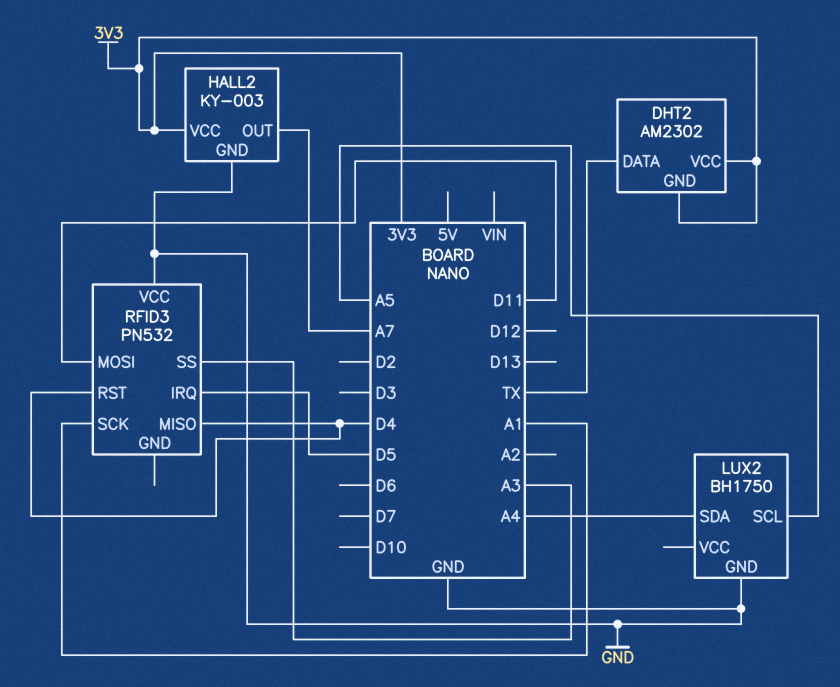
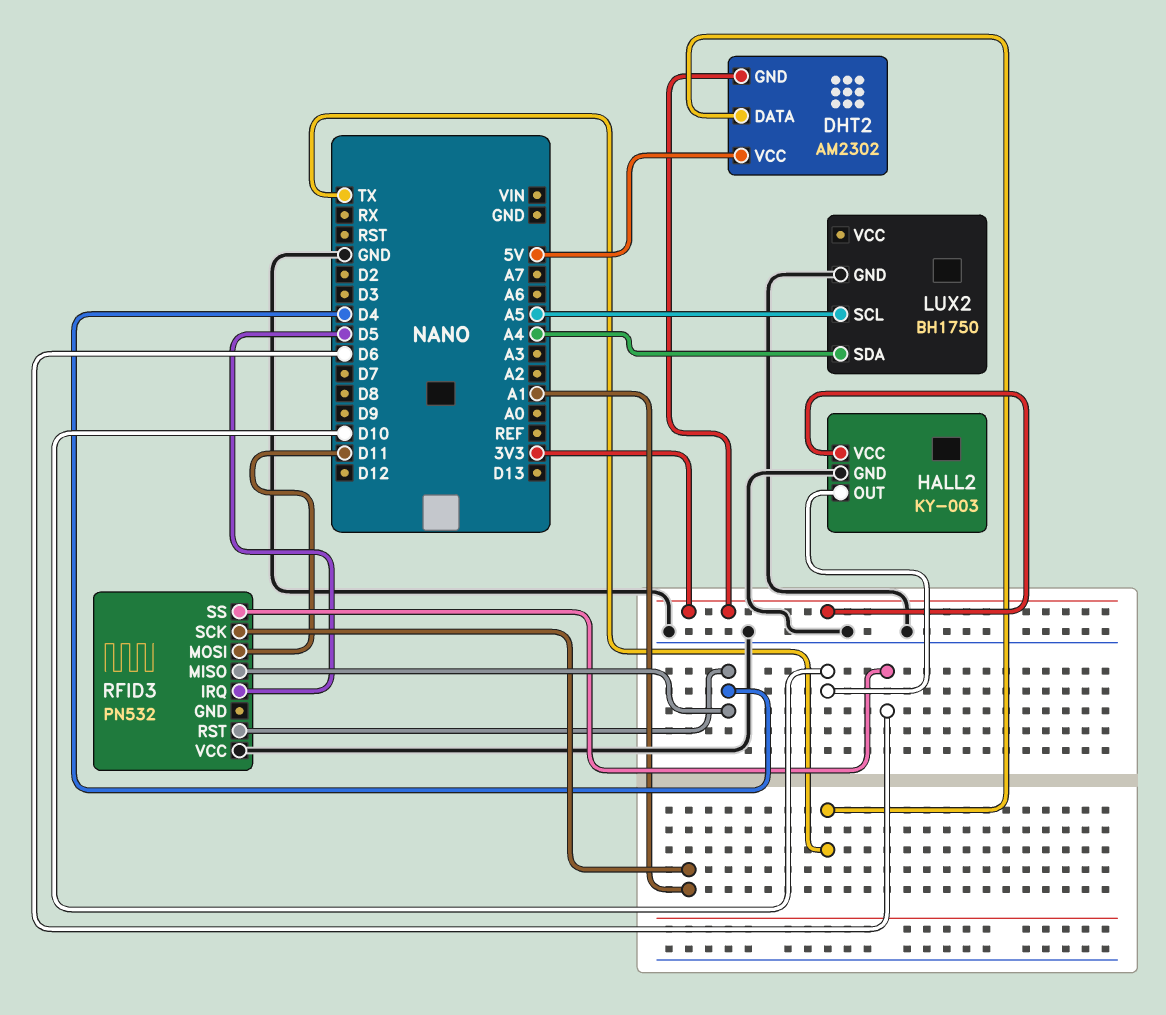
DHT2 pin VCC: 3V3 -> 5V
HALL2 pin OUT: A7 -> D10
RFID3 pin SS: A3 -> D6

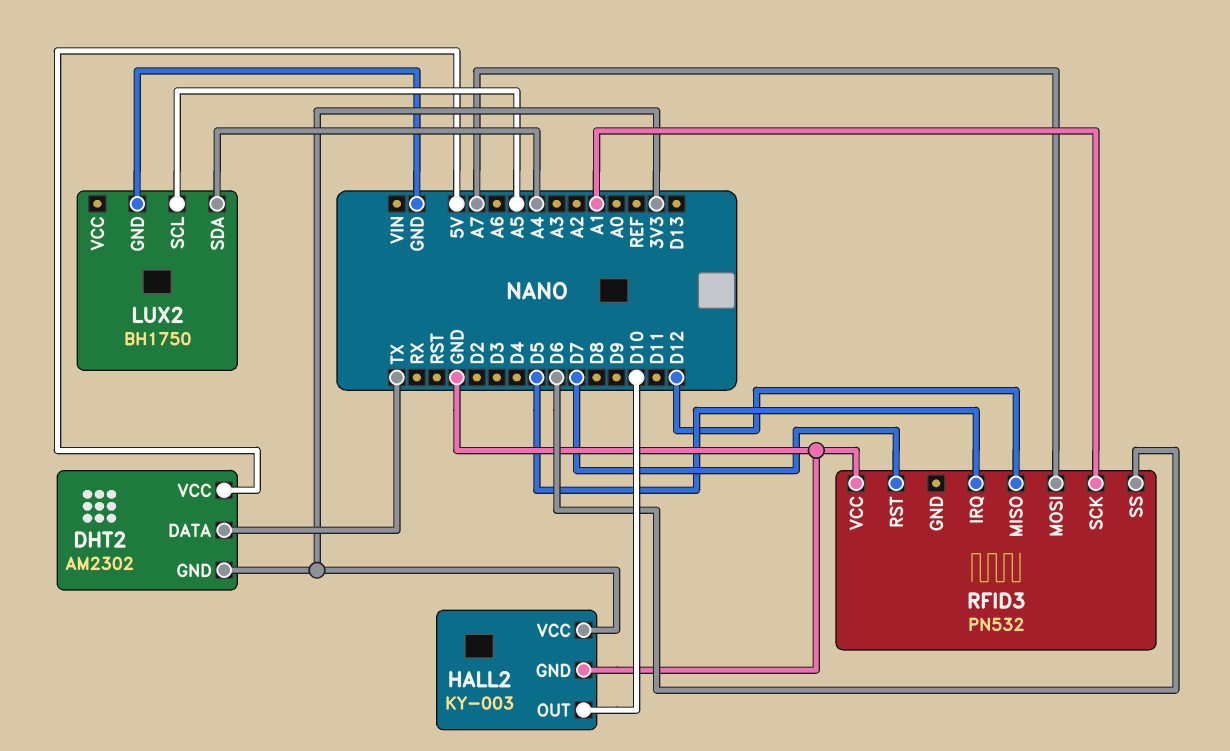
RFID3 pin MISO: D4 -> D12
RFID3 pin MOSI: D11 -> A7
RFID3 pin RST: D4 -> D7

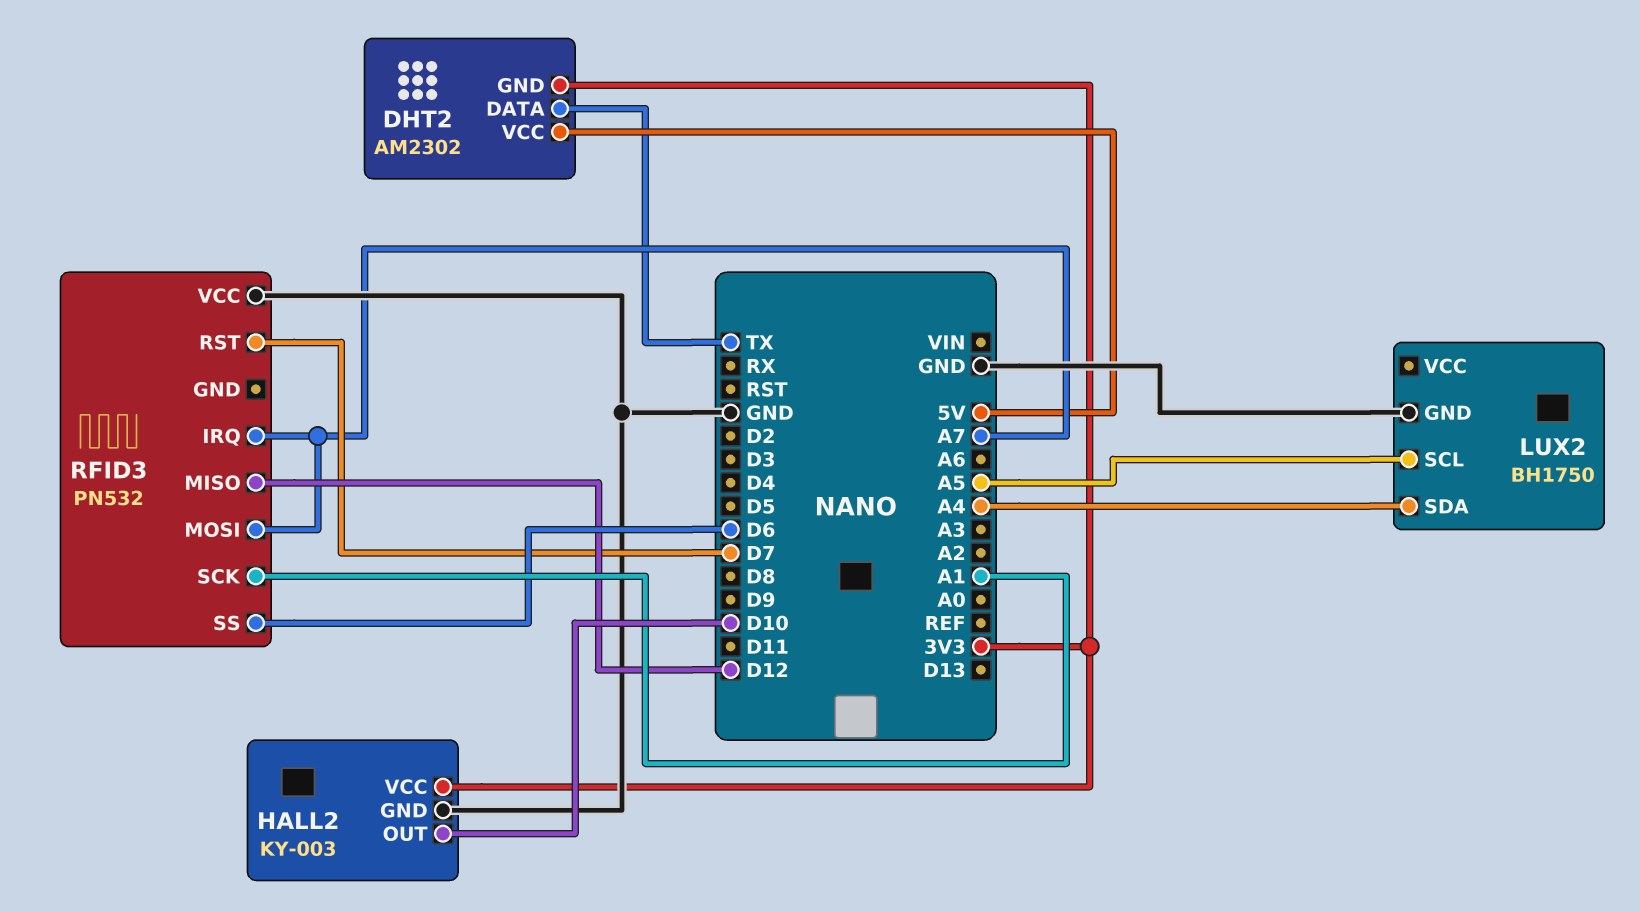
RFID3 pin IRQ: D5 -> A7

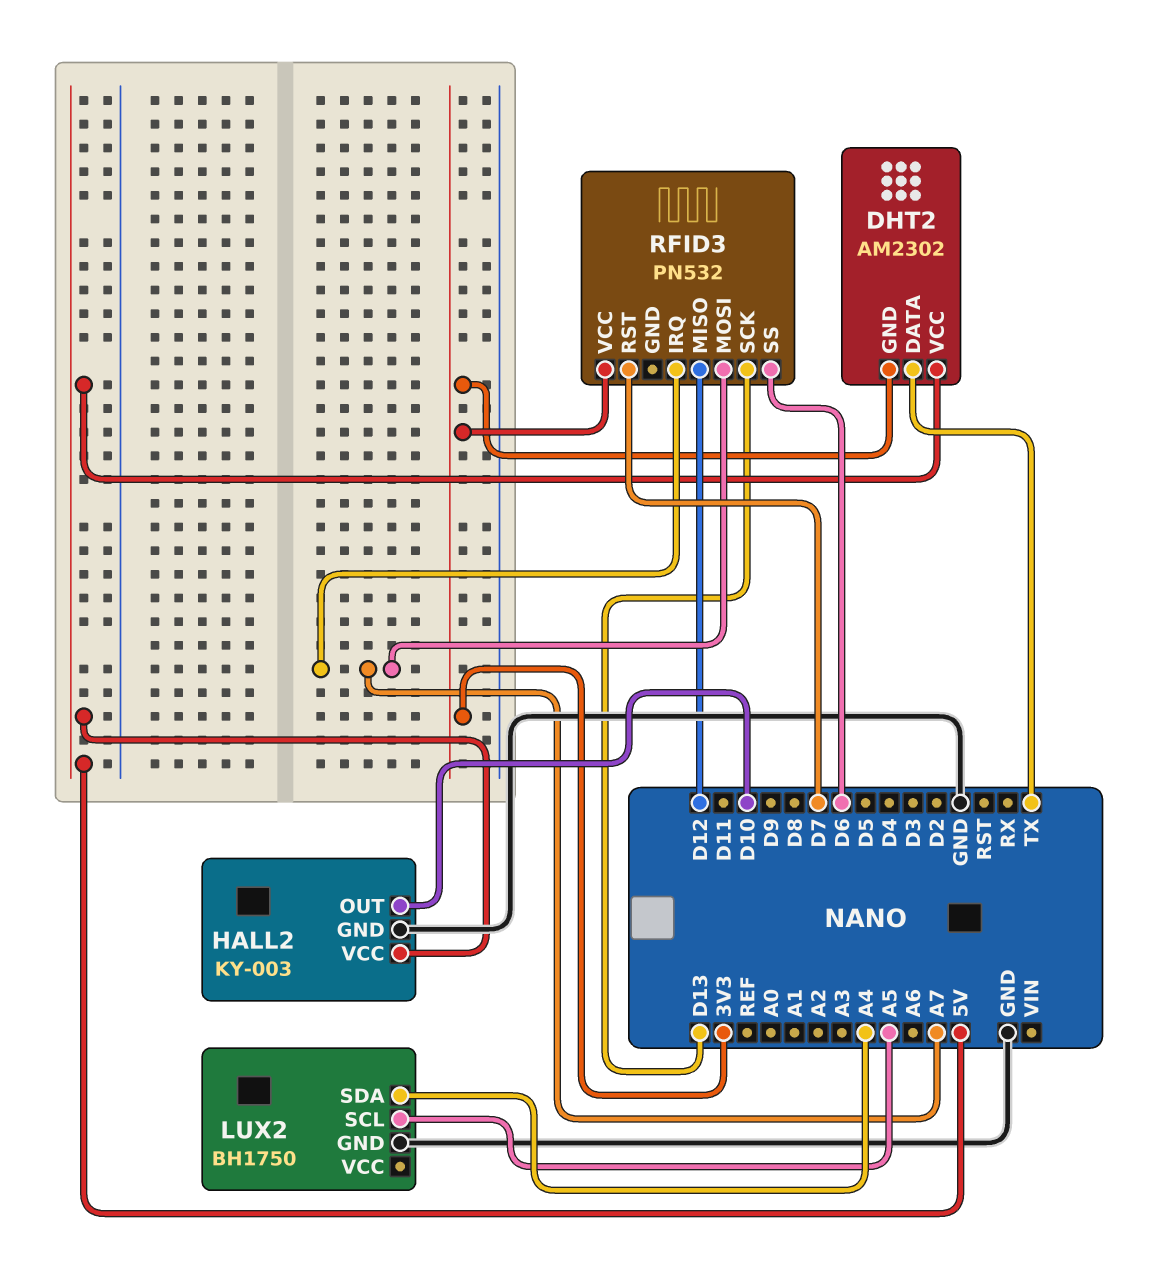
HALL2 pin VCC: 3V3 -> 5V
RFID3 pin SCK: A1 -> D13
RFID3 pin VCC: GND -> 3V3

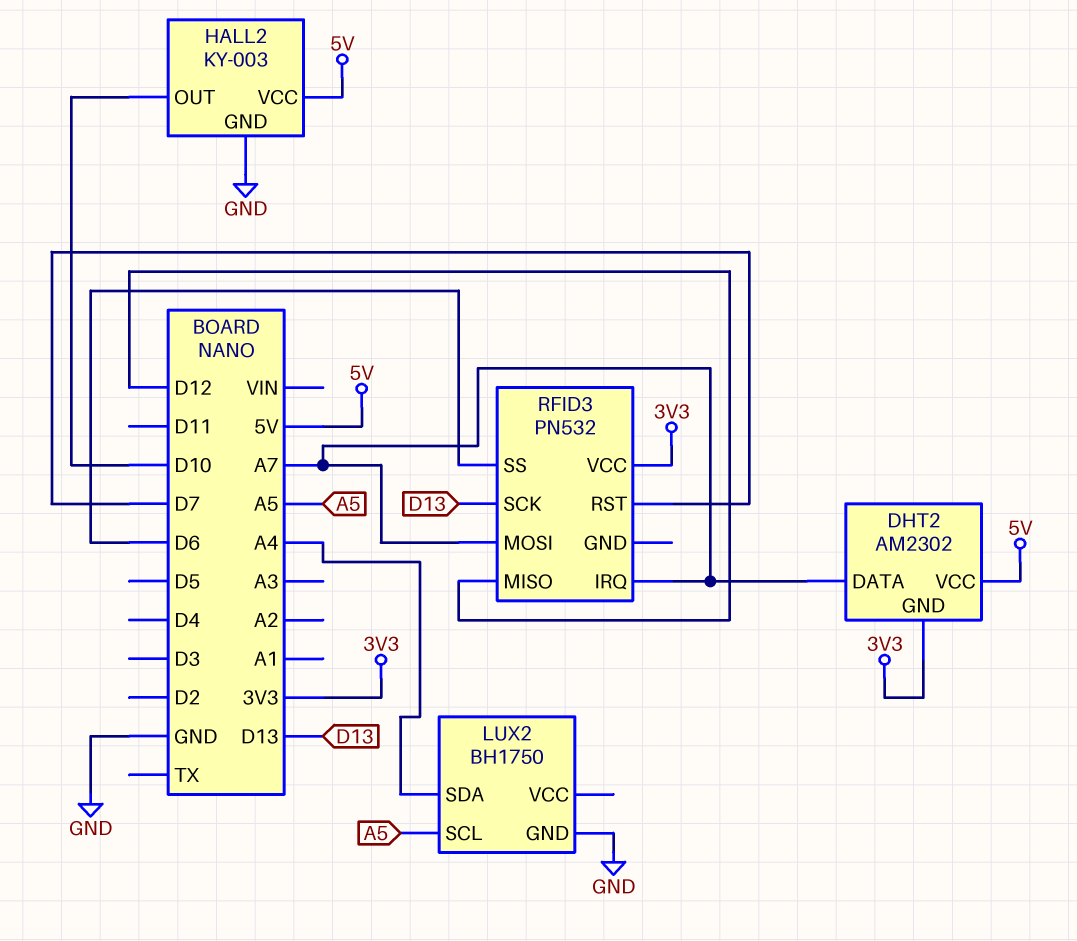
DHT2 pin DATA: TX -> A7

